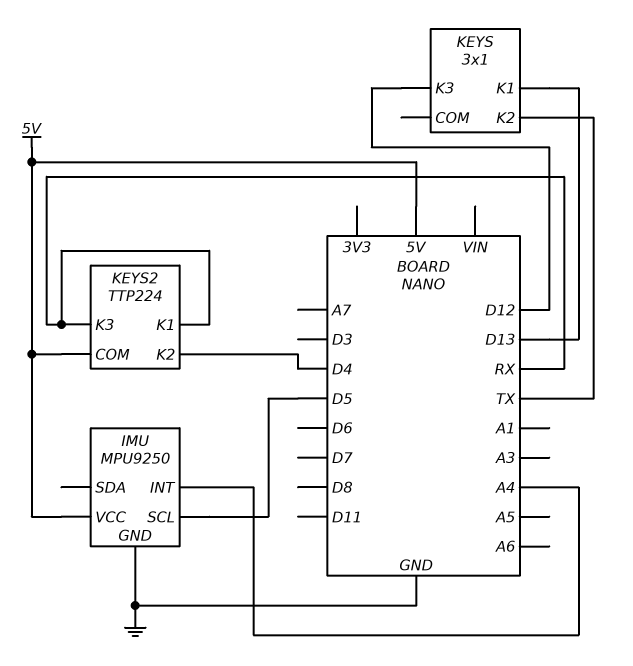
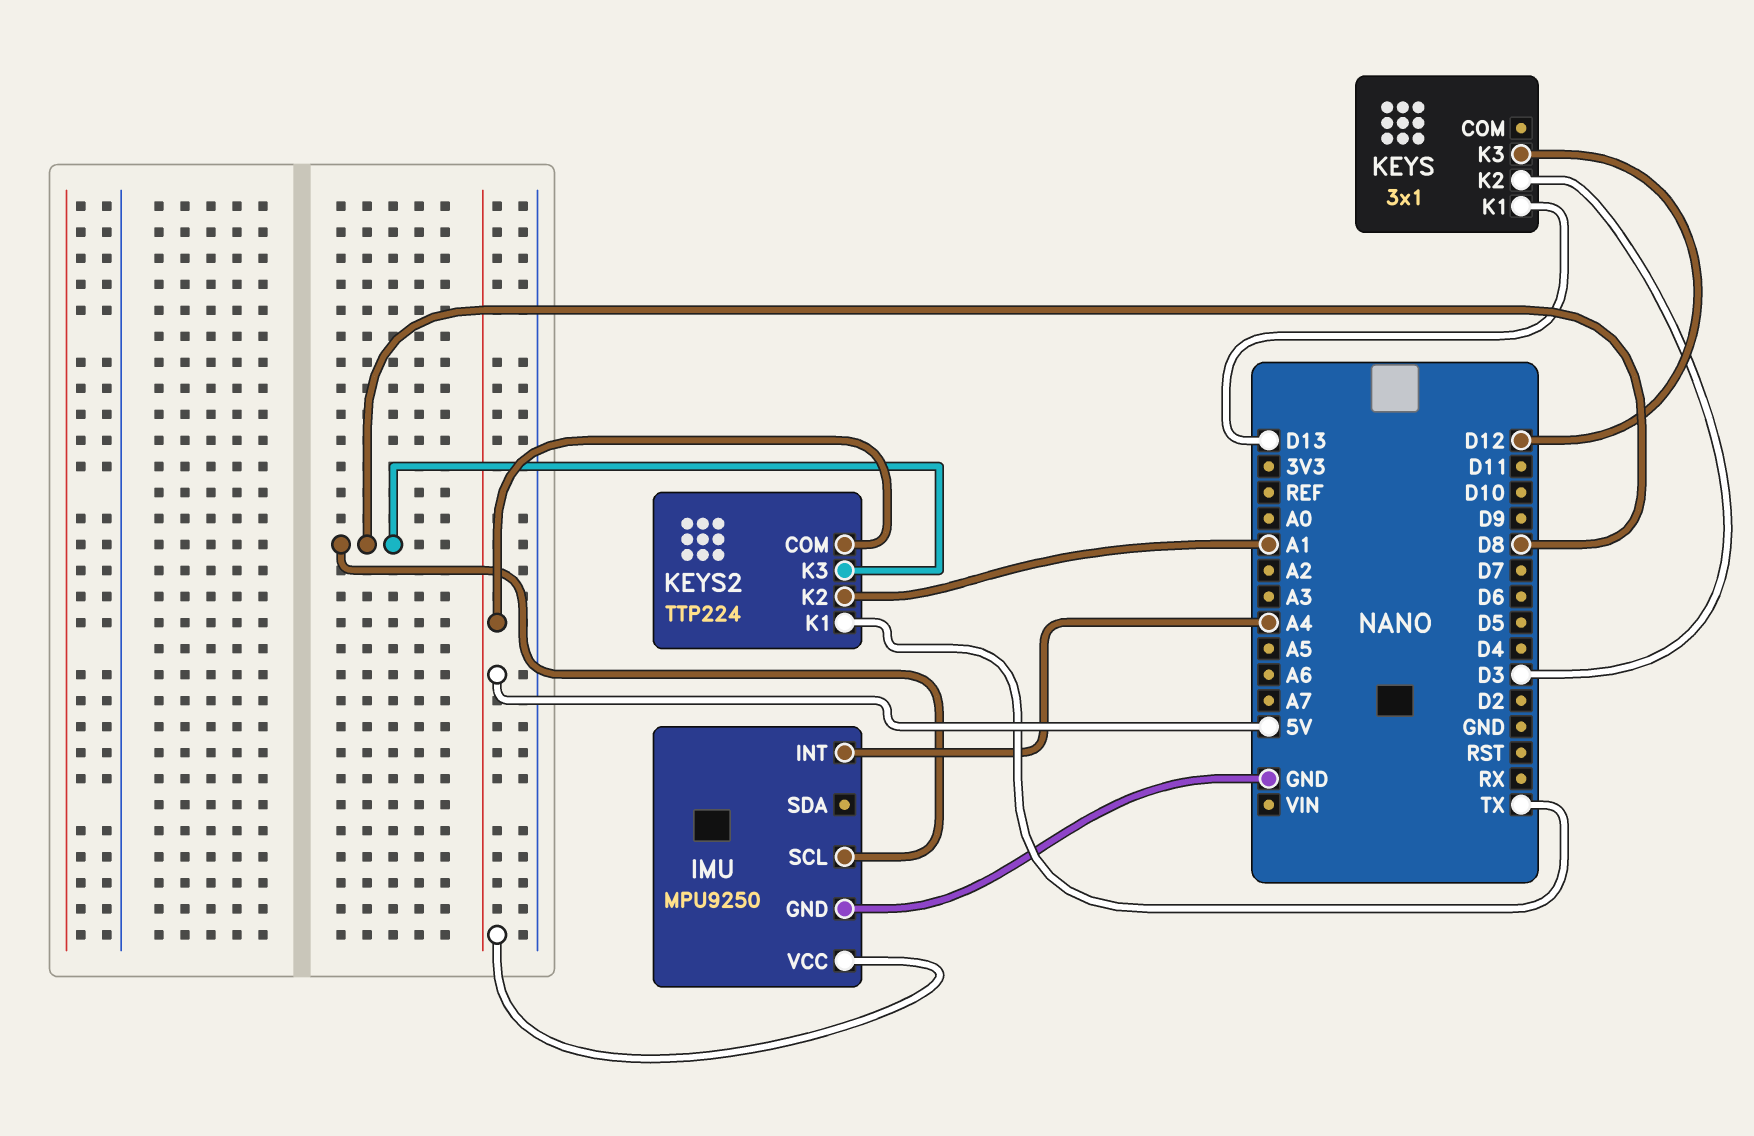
IMU pin SCL: D5 -> D8
KEYS pin K2: TX -> D3
KEYS2 pin K1: RX -> TX
KEYS2 pin K2: D4 -> A1
KEYS2 pin K3: RX -> D8

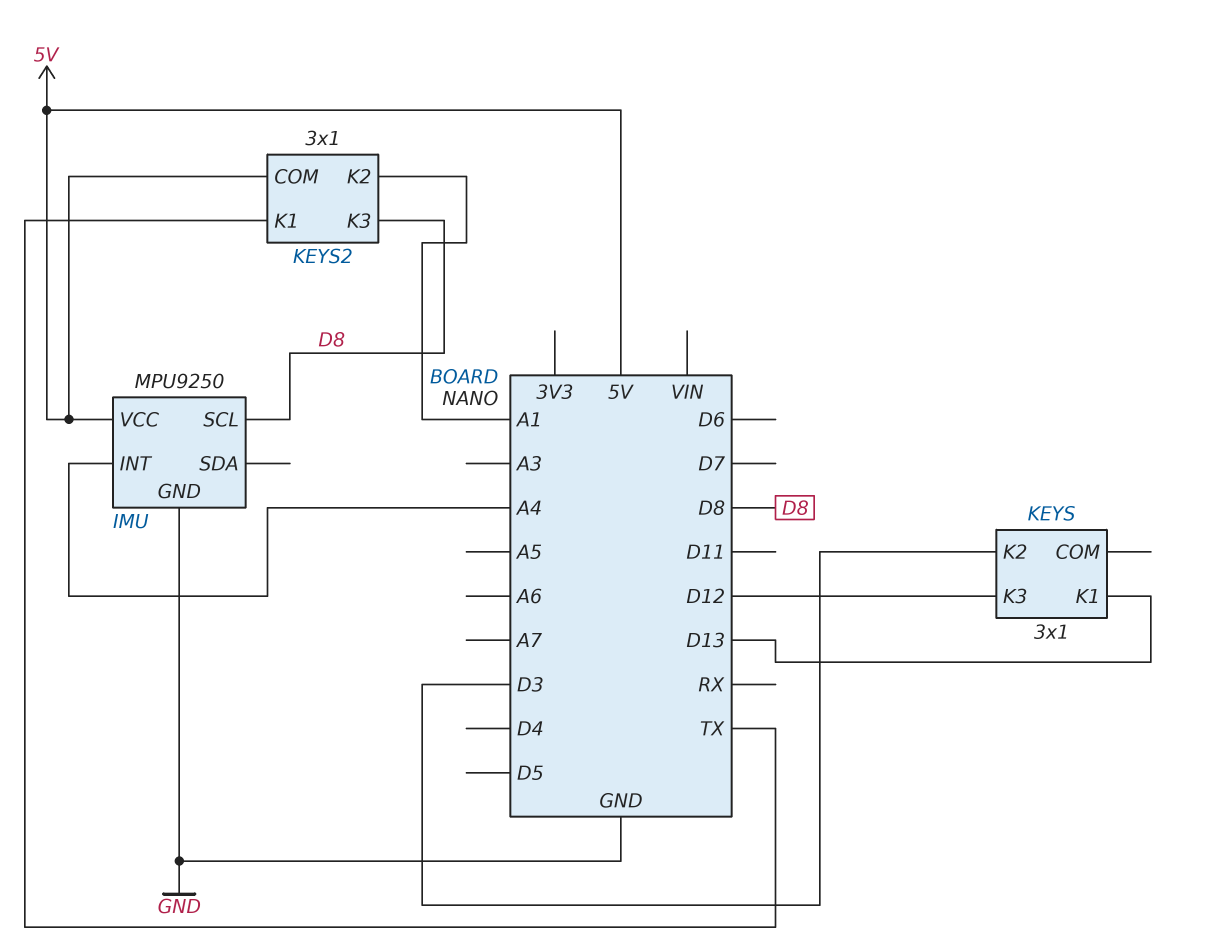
KEYS2: TTP224 -> 3x1

